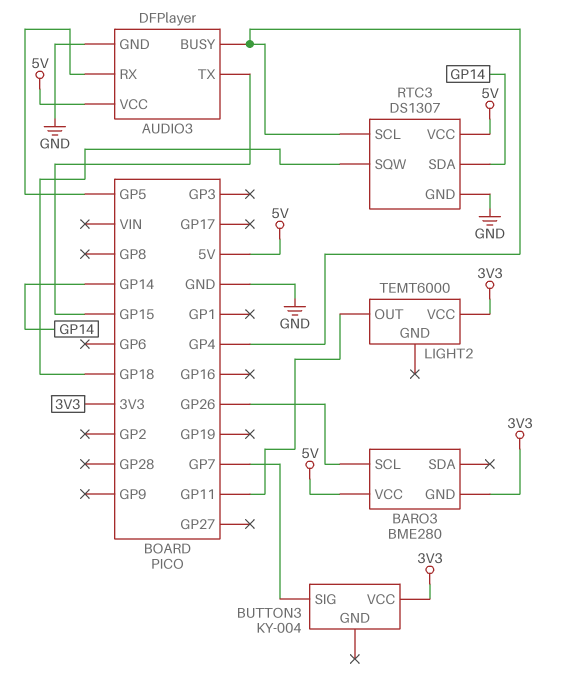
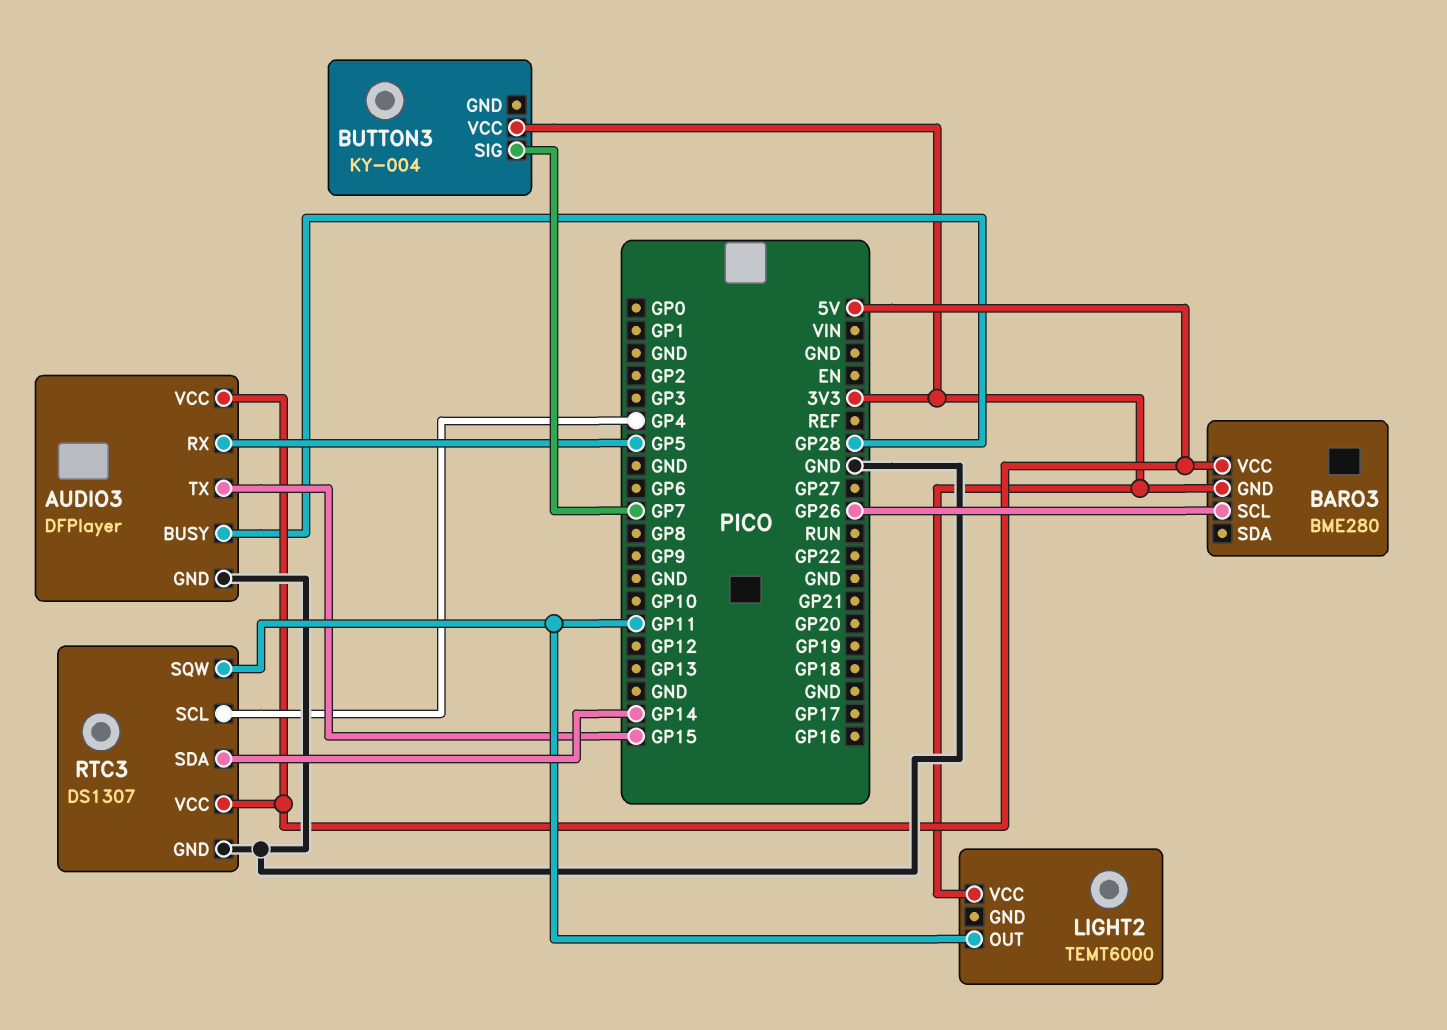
AUDIO3 pin BUSY: GP4 -> GP28
RTC3 pin SQW: GP18 -> GP11

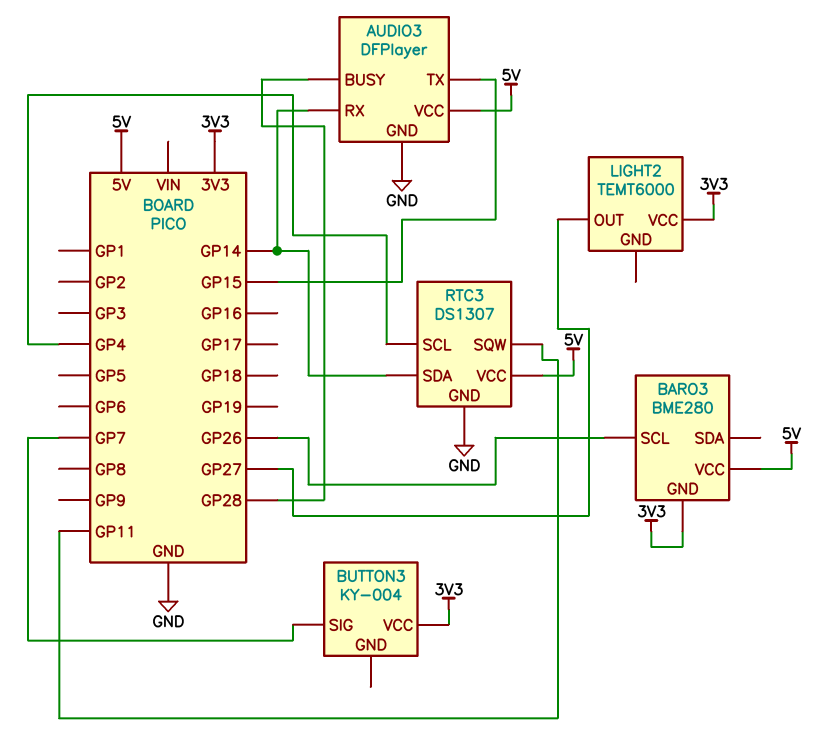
AUDIO3 pin RX: GP5 -> GP14
LIGHT2 pin OUT: GP11 -> GP27

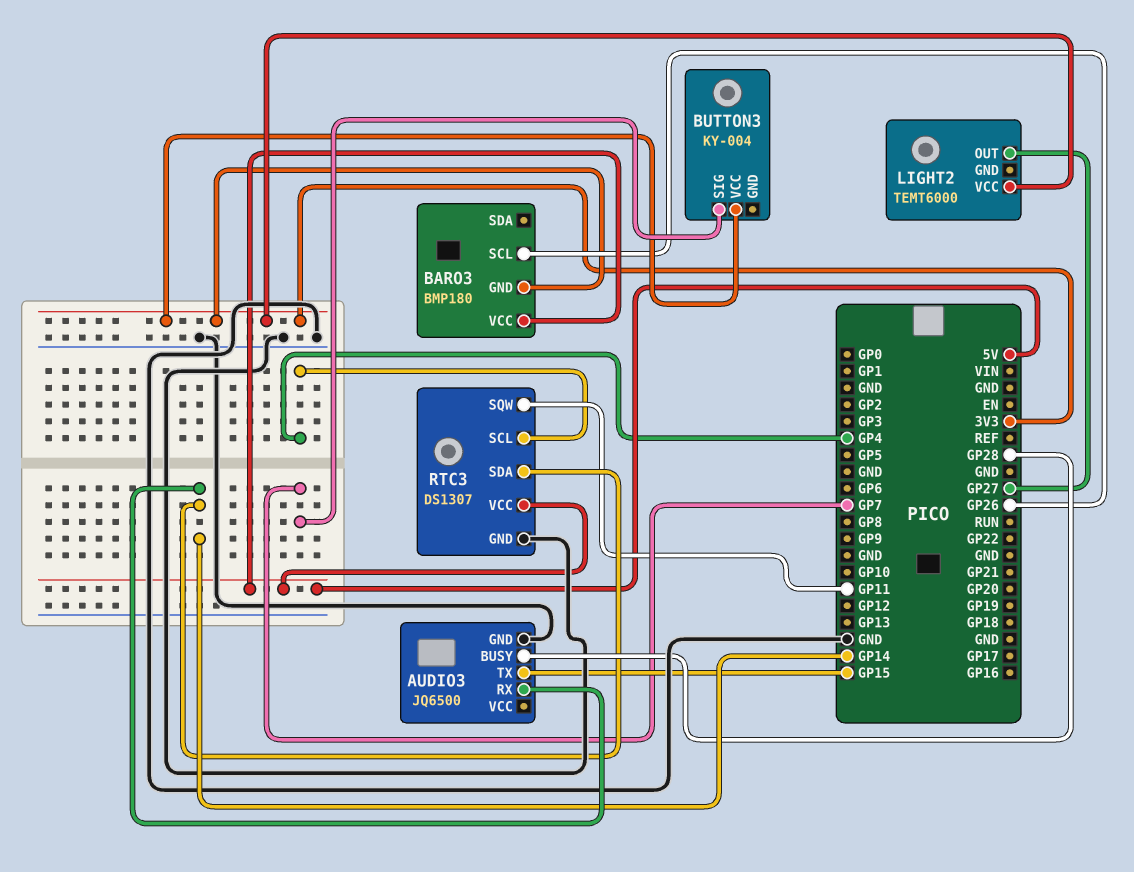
AUDIO3: DFPlayer -> JQ6500
AUDIO3 pin VCC: 5V -> none
BARO3: BME280 -> BMP180

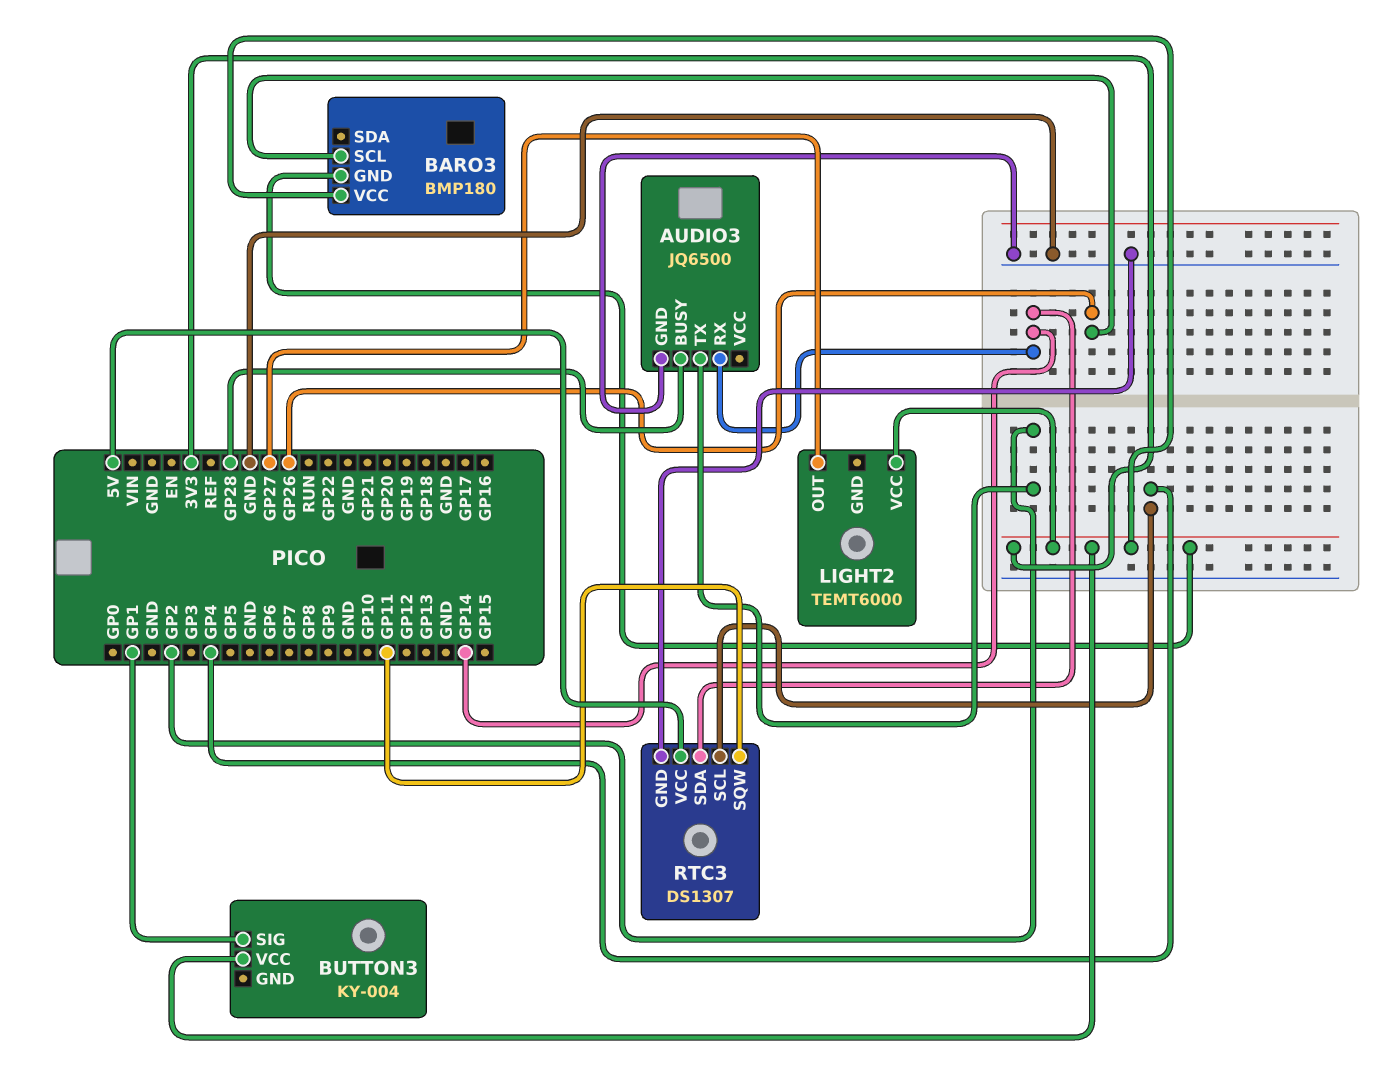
AUDIO3 pin TX: GP15 -> GP2
BARO3 pin VCC: 5V -> 3V3
BUTTON3 pin SIG: GP7 -> GP1

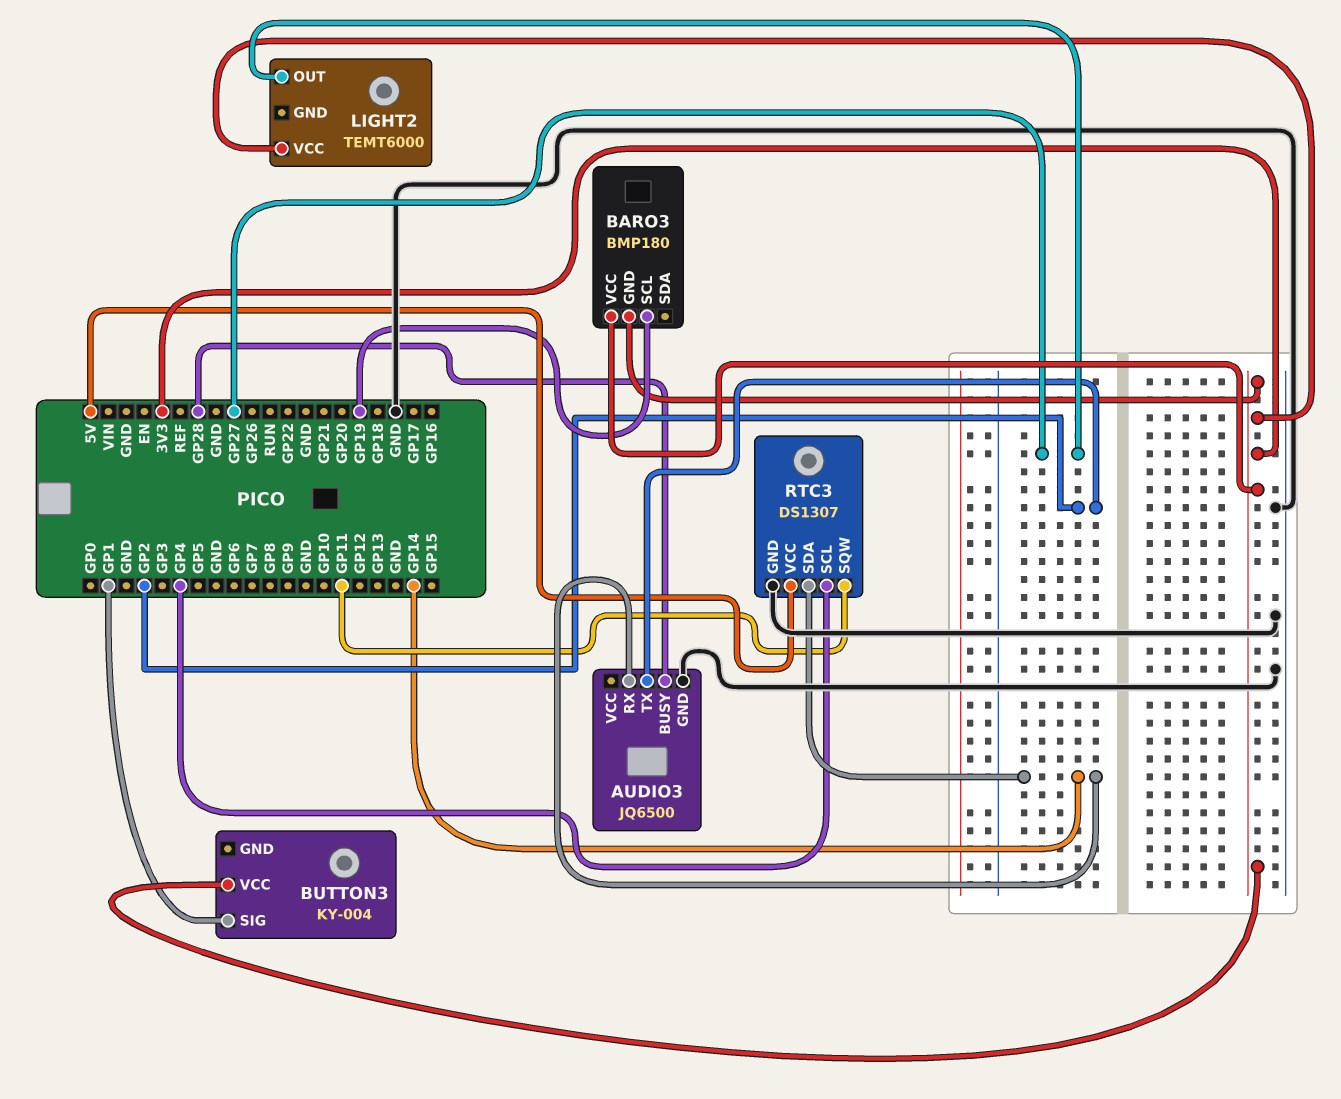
BARO3 pin SCL: GP26 -> GP19

